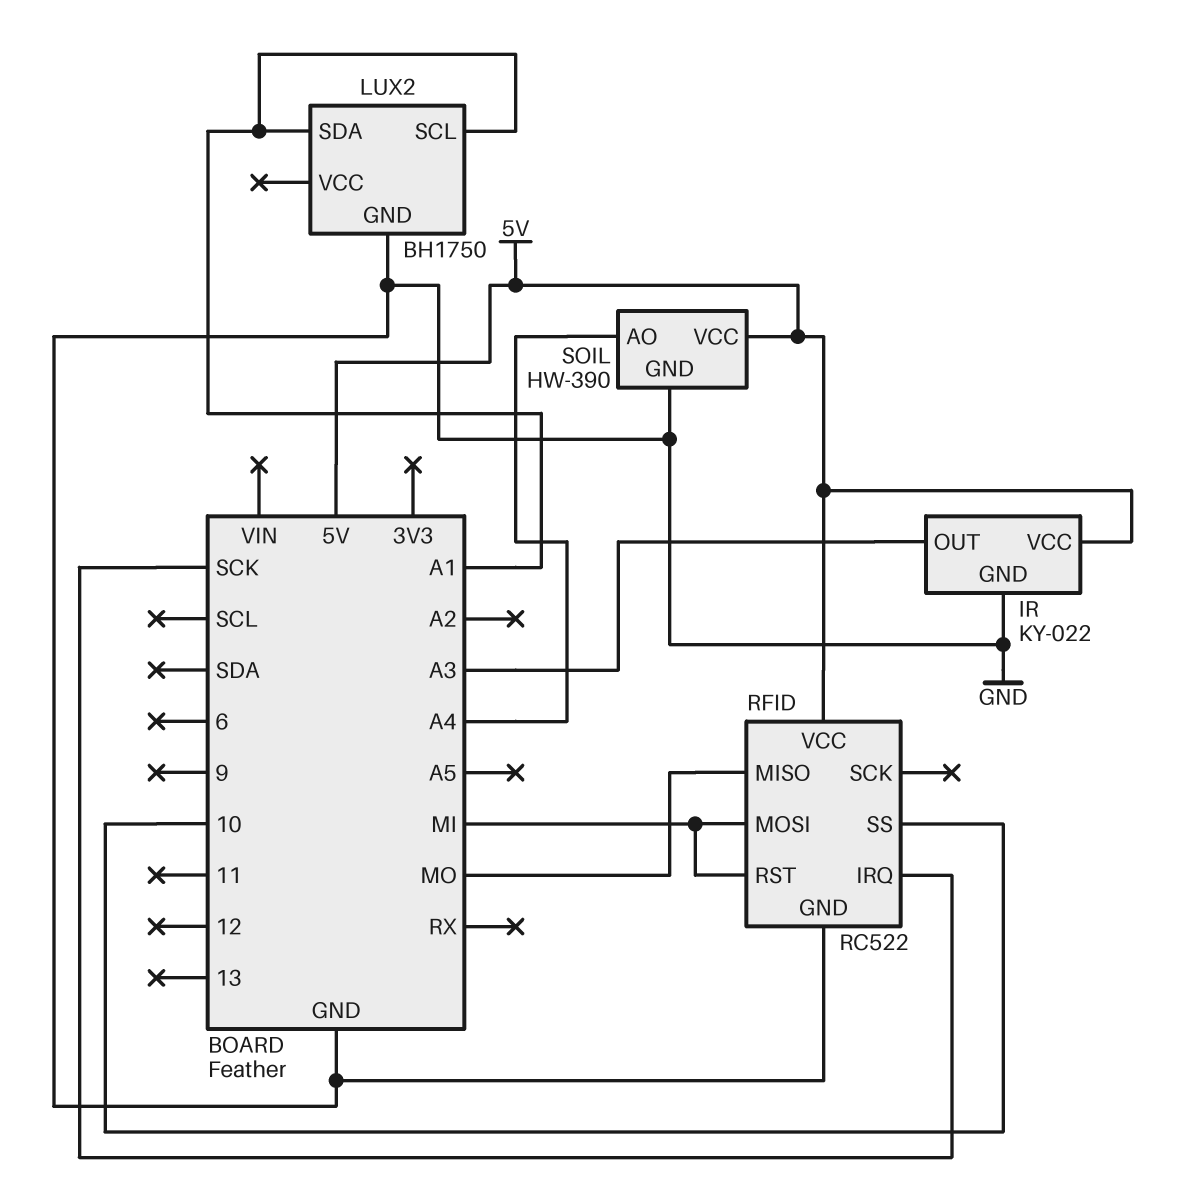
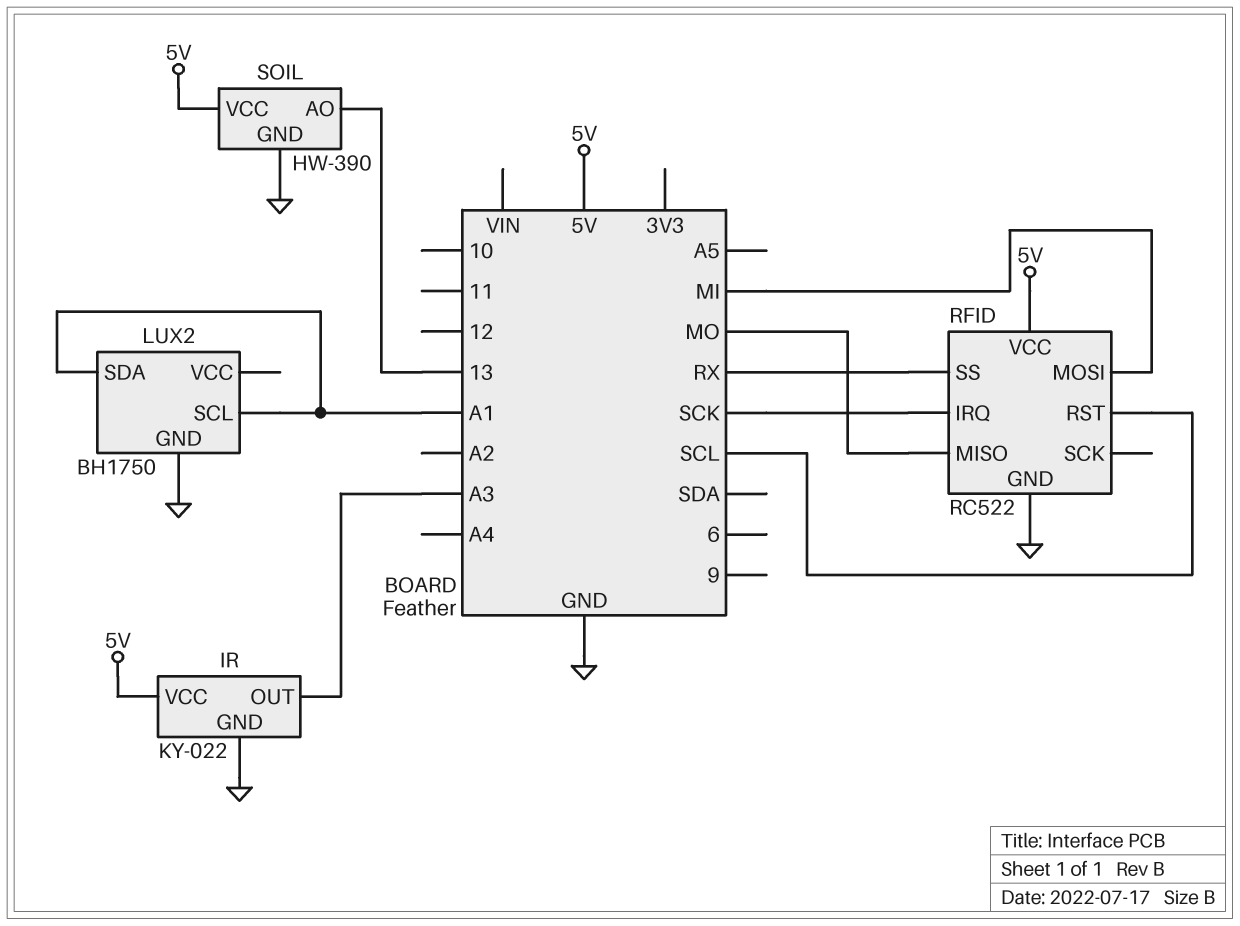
RFID pin RST: MI -> SCL
RFID pin SS: 10 -> RX
SOIL pin AO: A4 -> 13

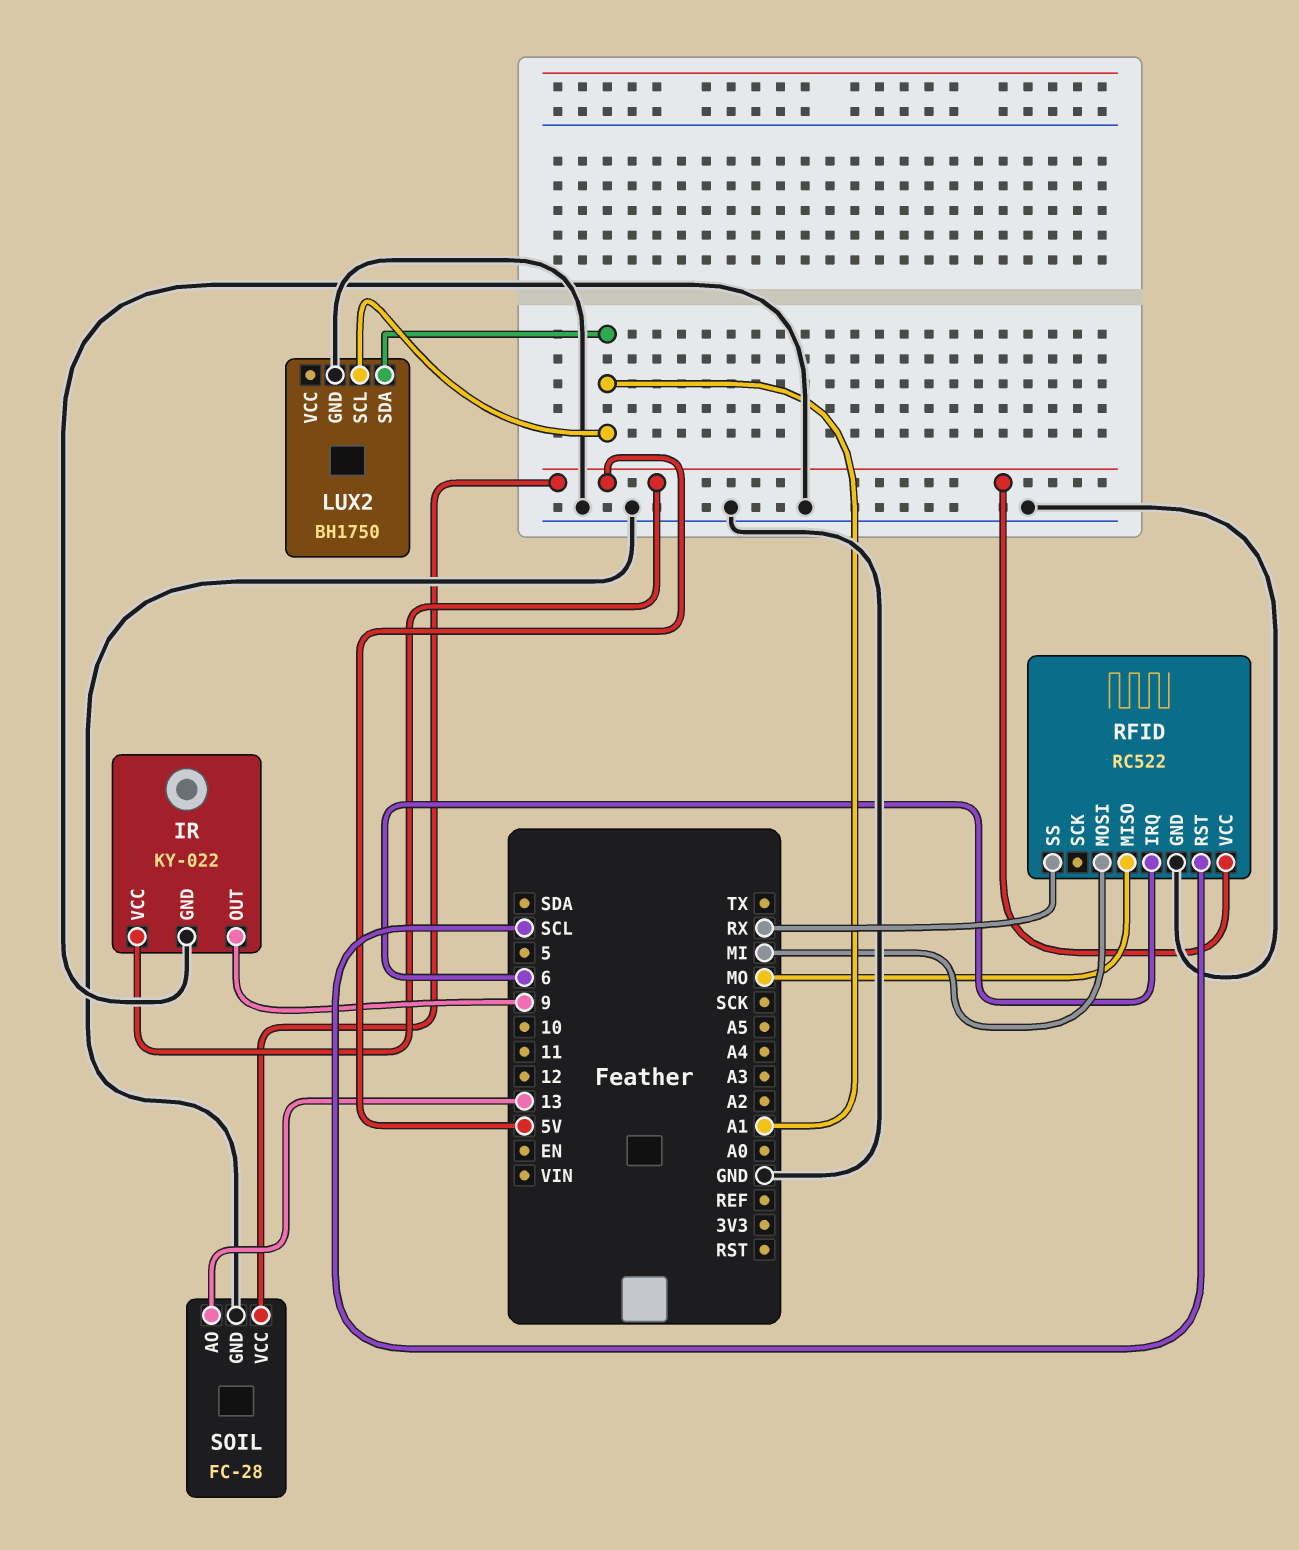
IR pin OUT: A3 -> 9
RFID pin IRQ: SCK -> 6
SOIL: HW-390 -> FC-28

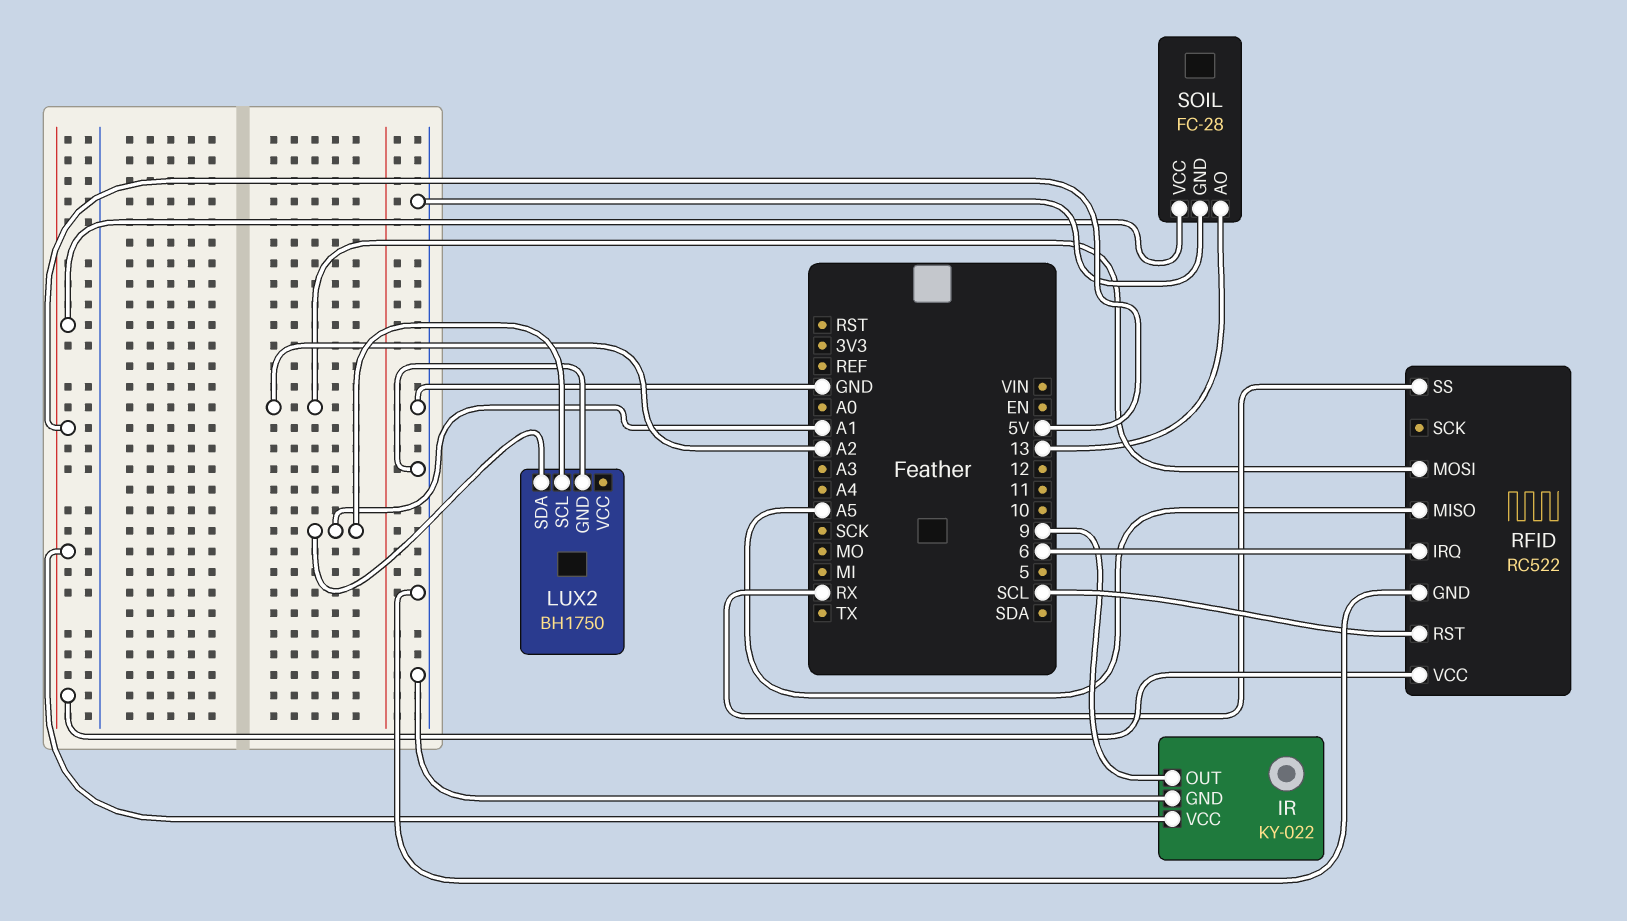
RFID pin MISO: MO -> A5
RFID pin MOSI: MI -> A2

